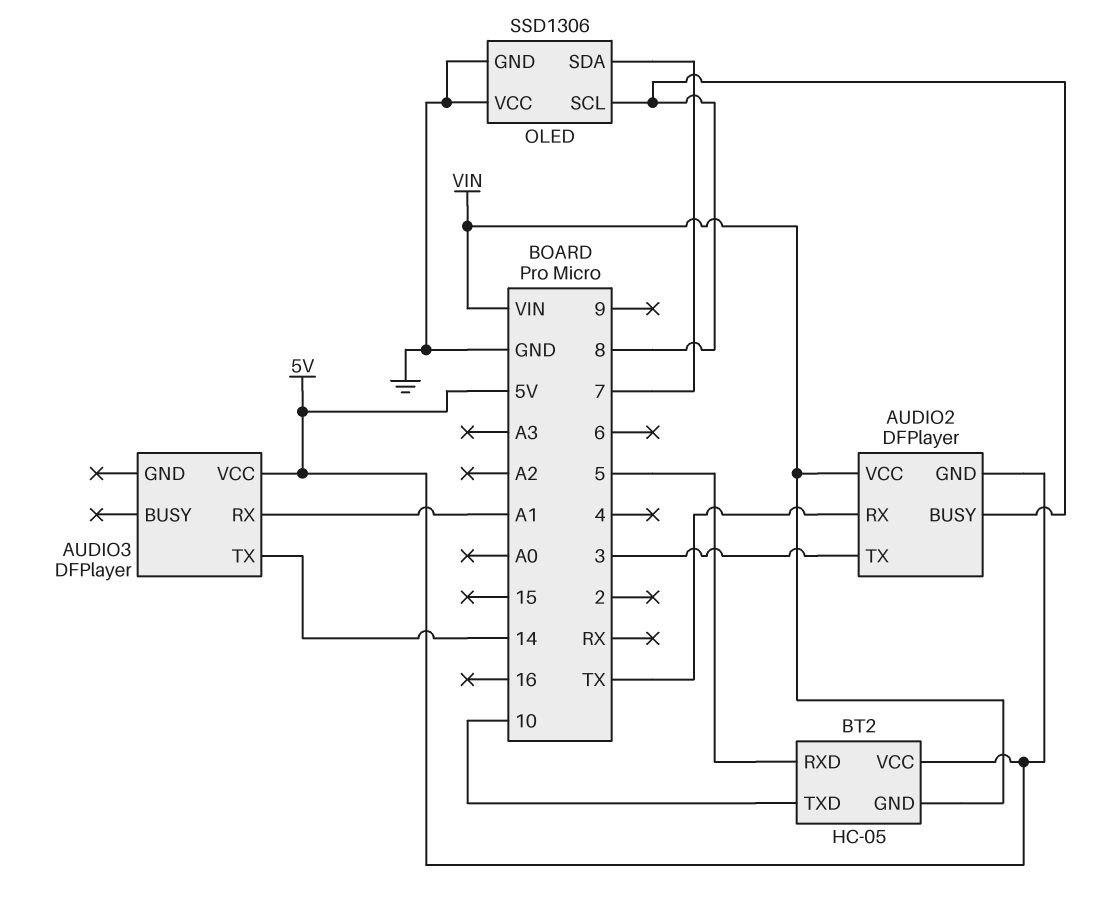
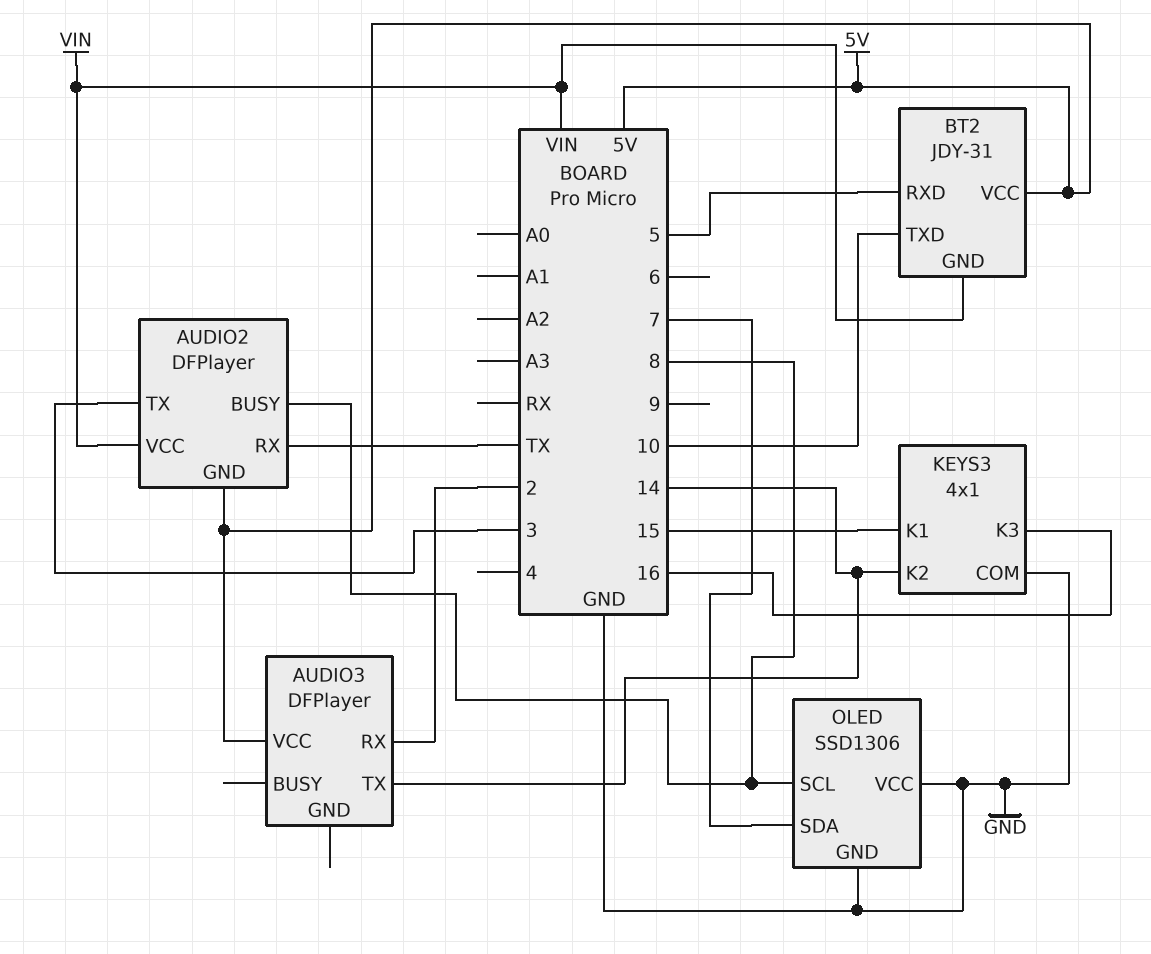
AUDIO3 pin RX: A1 -> 2
BT2: HC-05 -> JDY-31
KEYS3: none -> 4x1
KEYS3 pin COM: none -> GND
KEYS3 pin K1: none -> 15
KEYS3 pin K2: none -> 14
KEYS3 pin K3: none -> 16

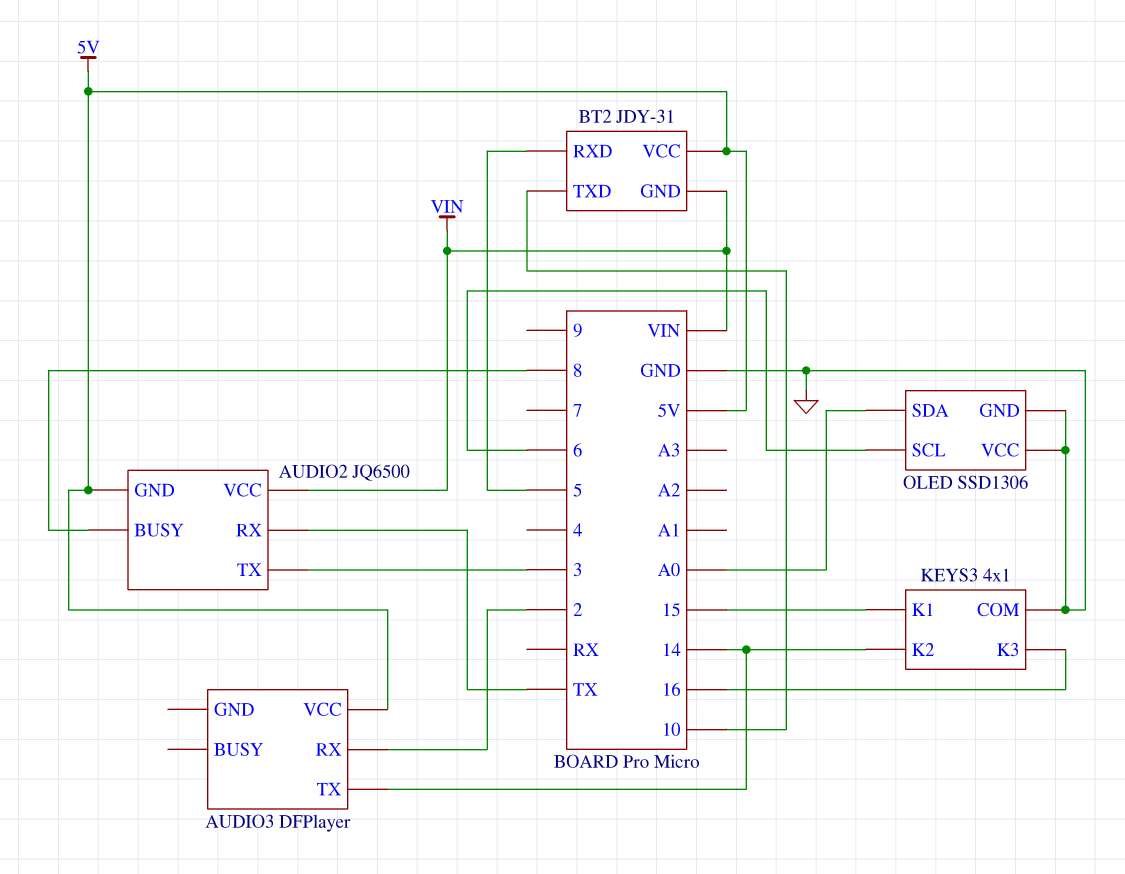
AUDIO2: DFPlayer -> JQ6500
OLED pin SCL: 8 -> 6
OLED pin SDA: 7 -> A0

